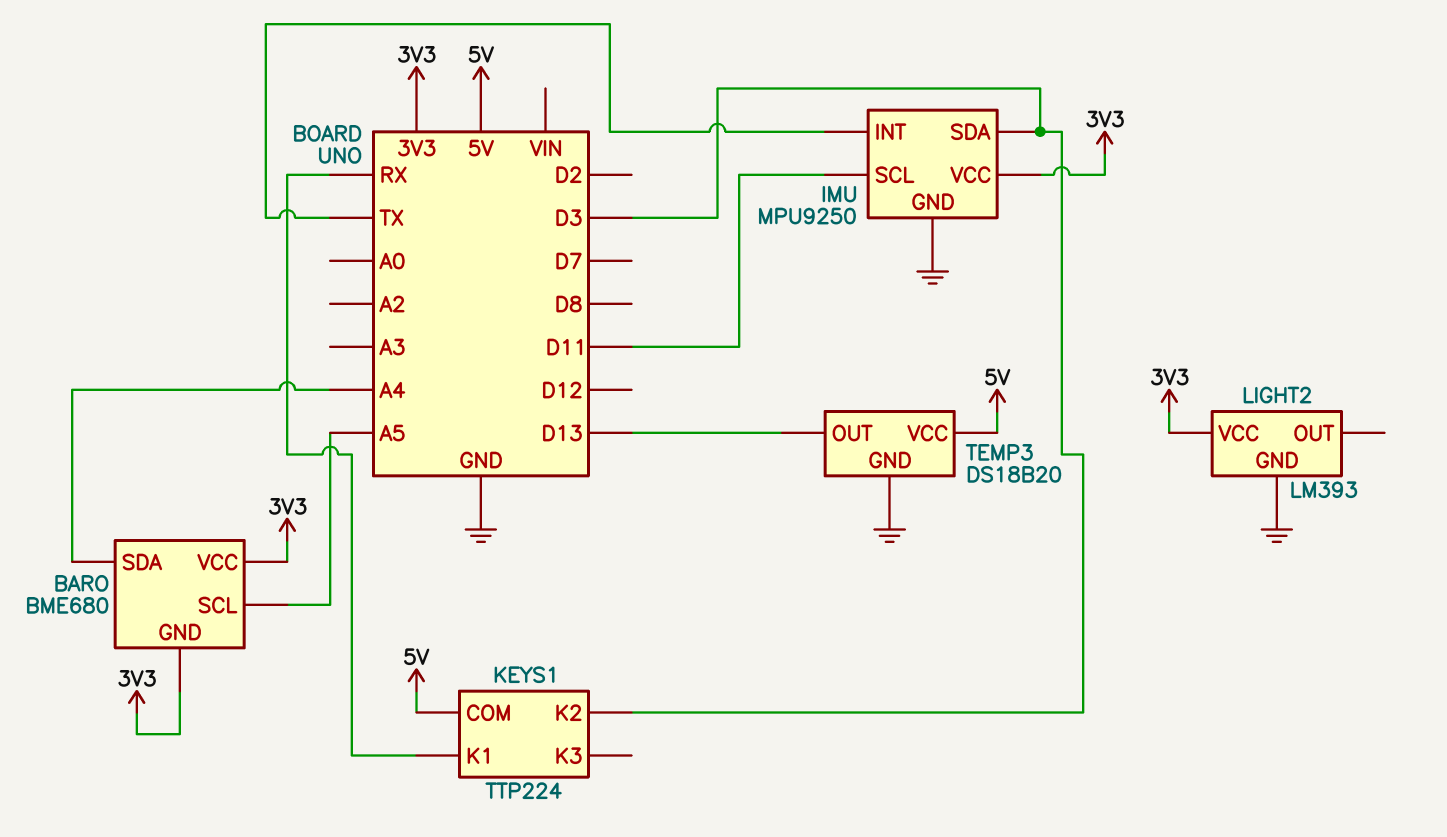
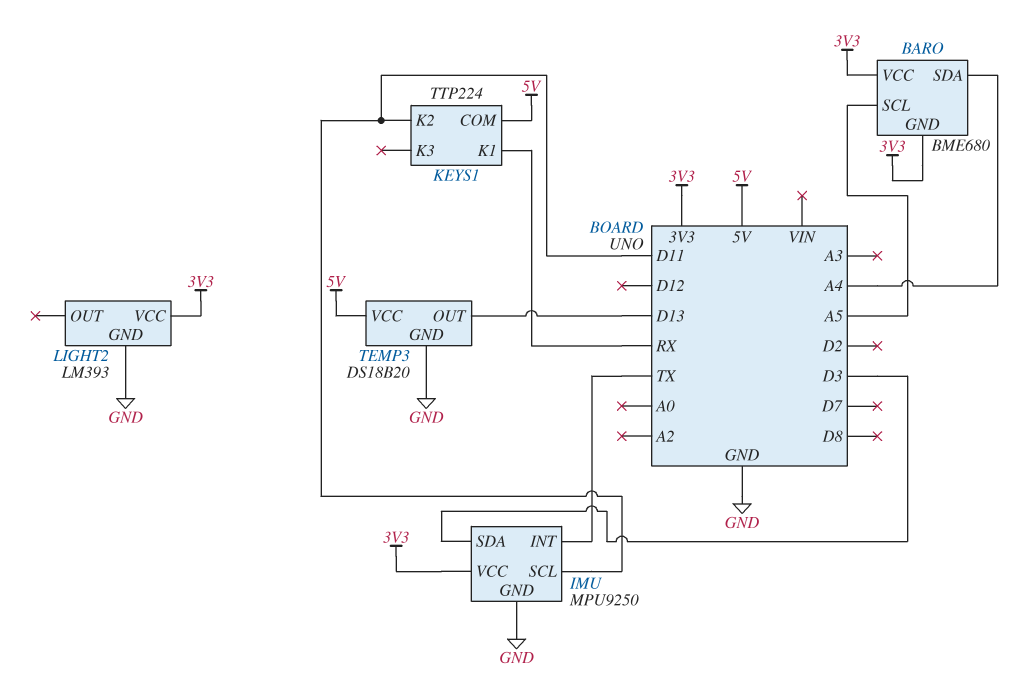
KEYS1 pin K2: D3 -> D11

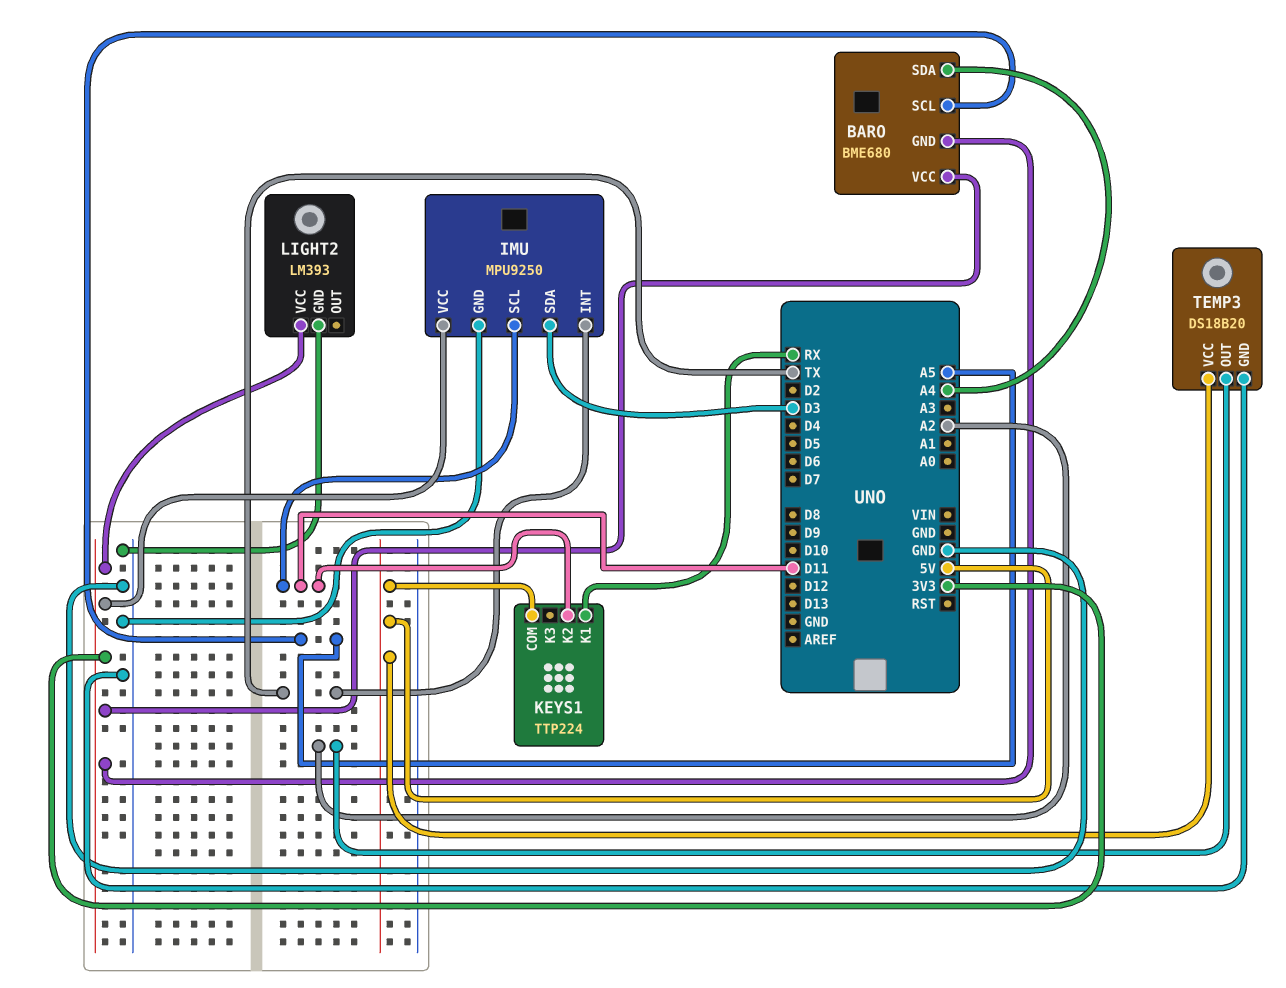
TEMP3 pin OUT: D13 -> A2

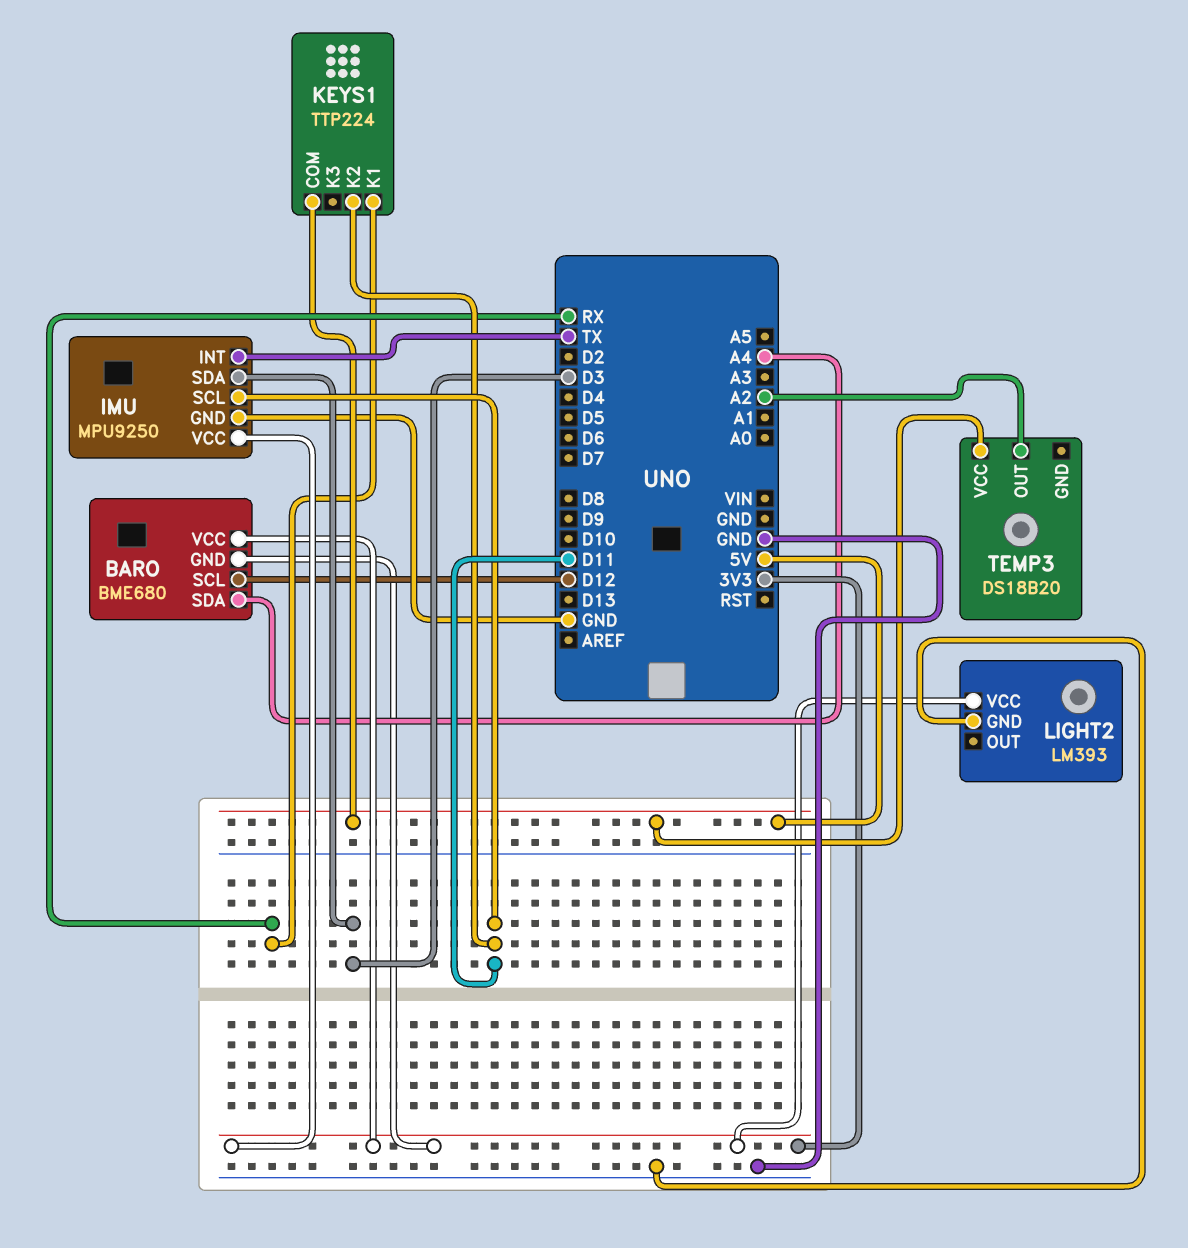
BARO pin SCL: A5 -> D12
TEMP3 pin GND: GND -> none

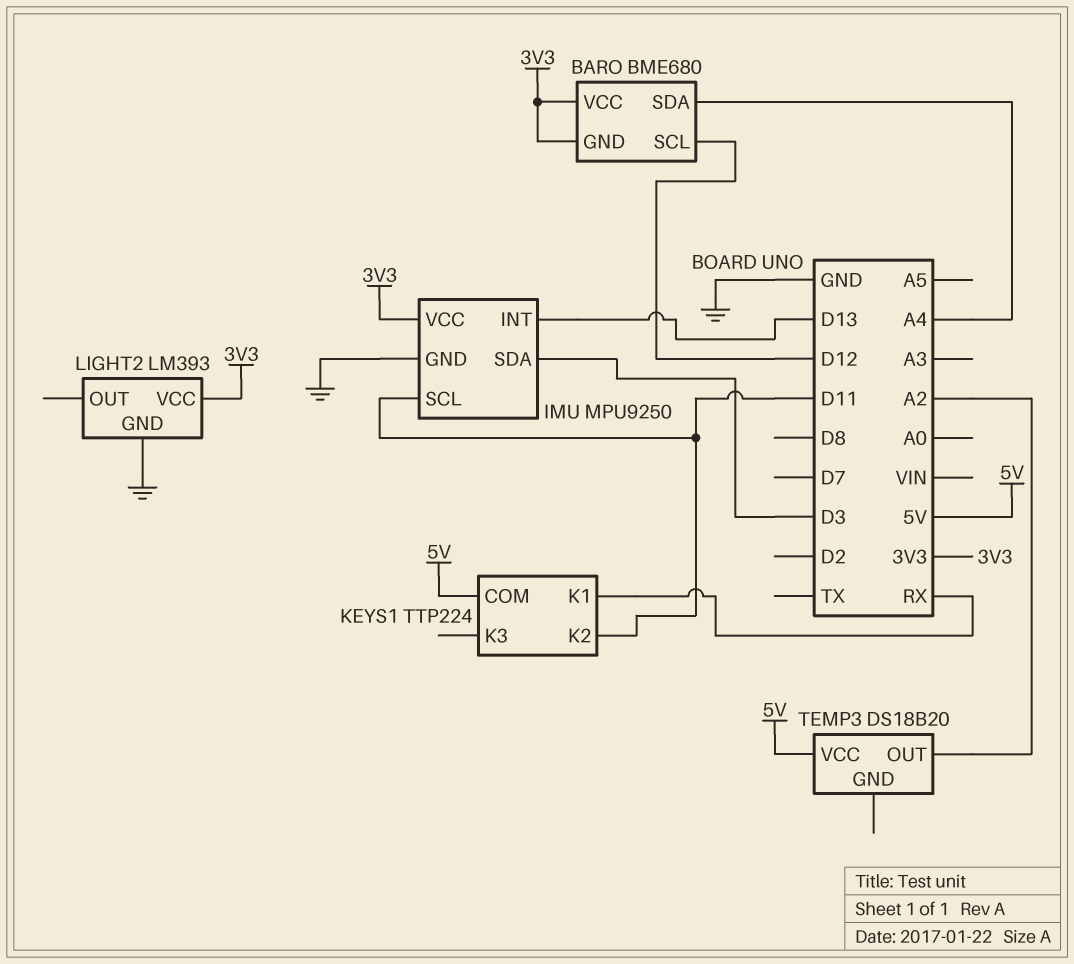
IMU pin INT: TX -> D13

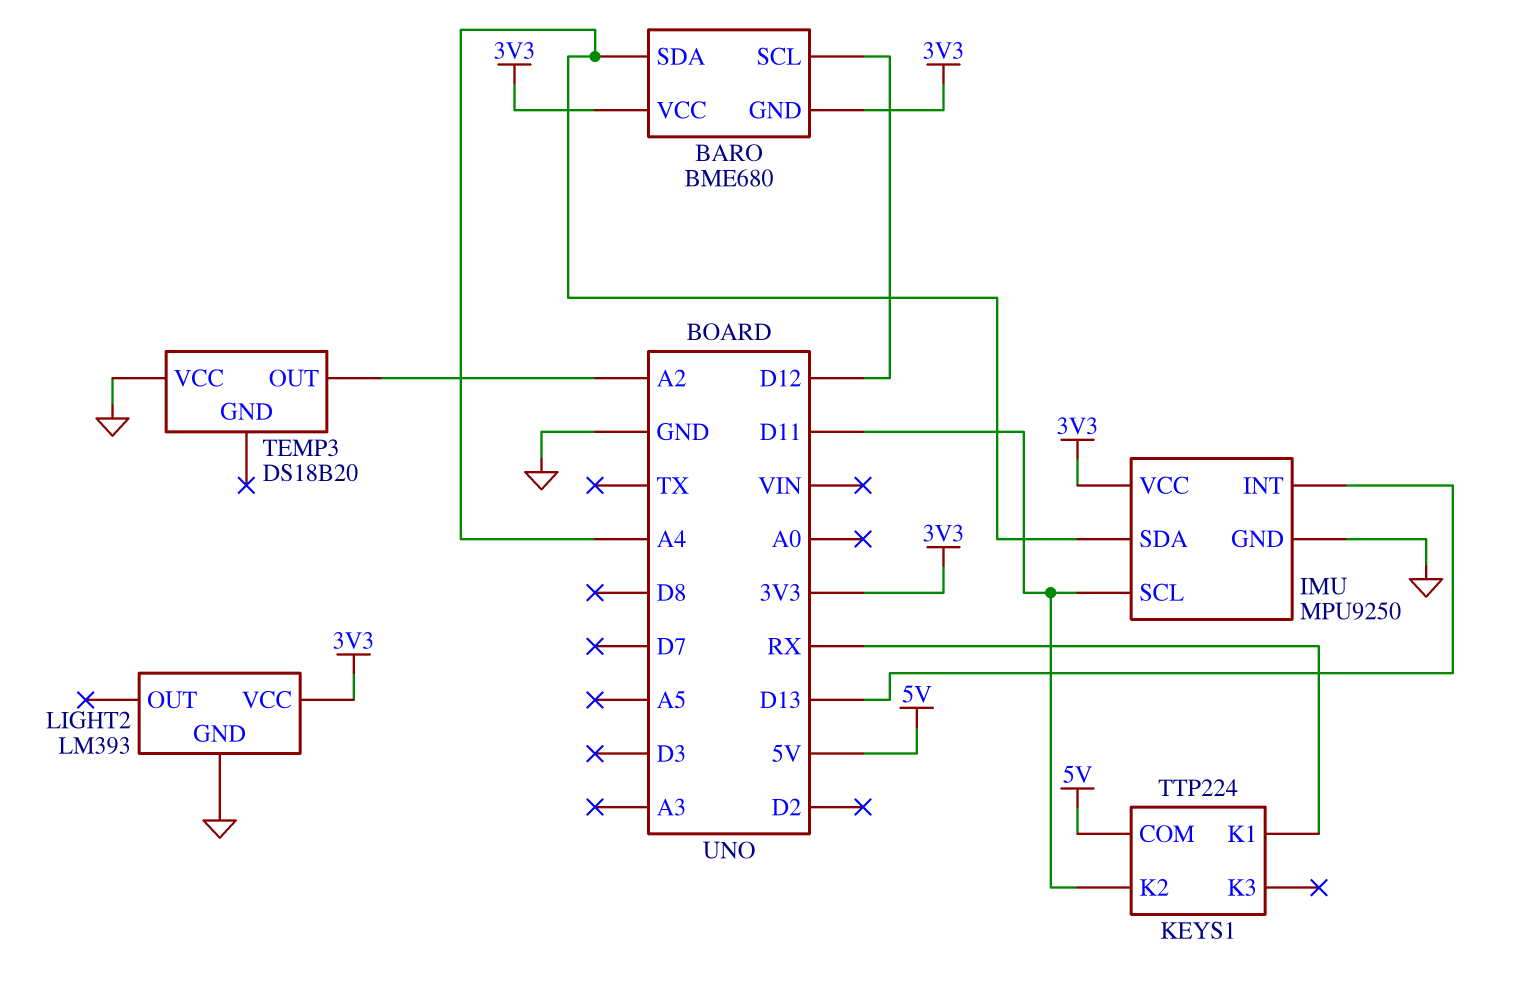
IMU pin SDA: D3 -> A4
TEMP3 pin VCC: 5V -> GND

